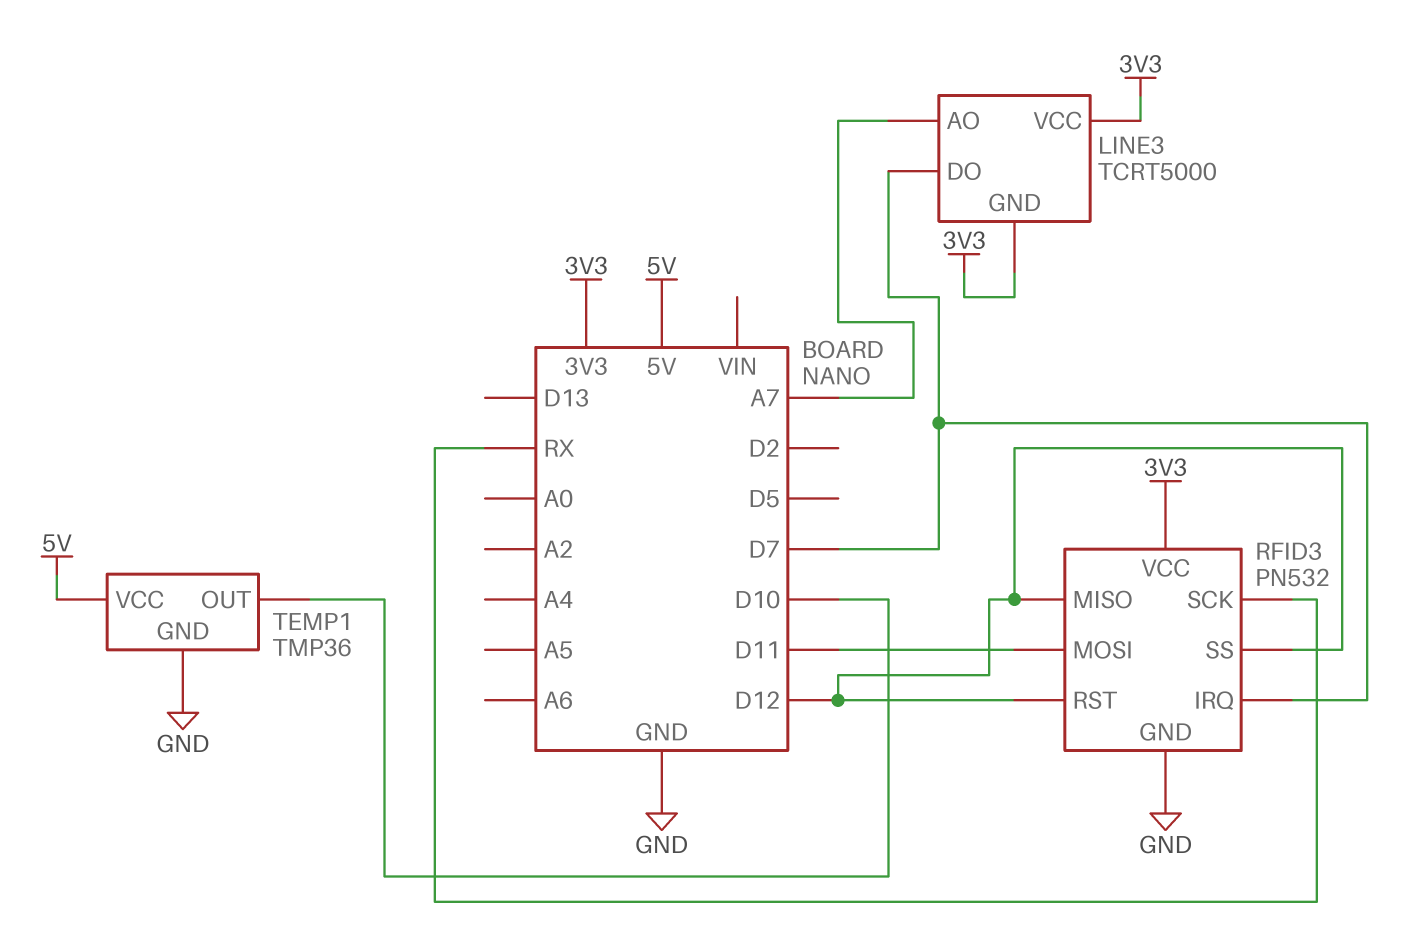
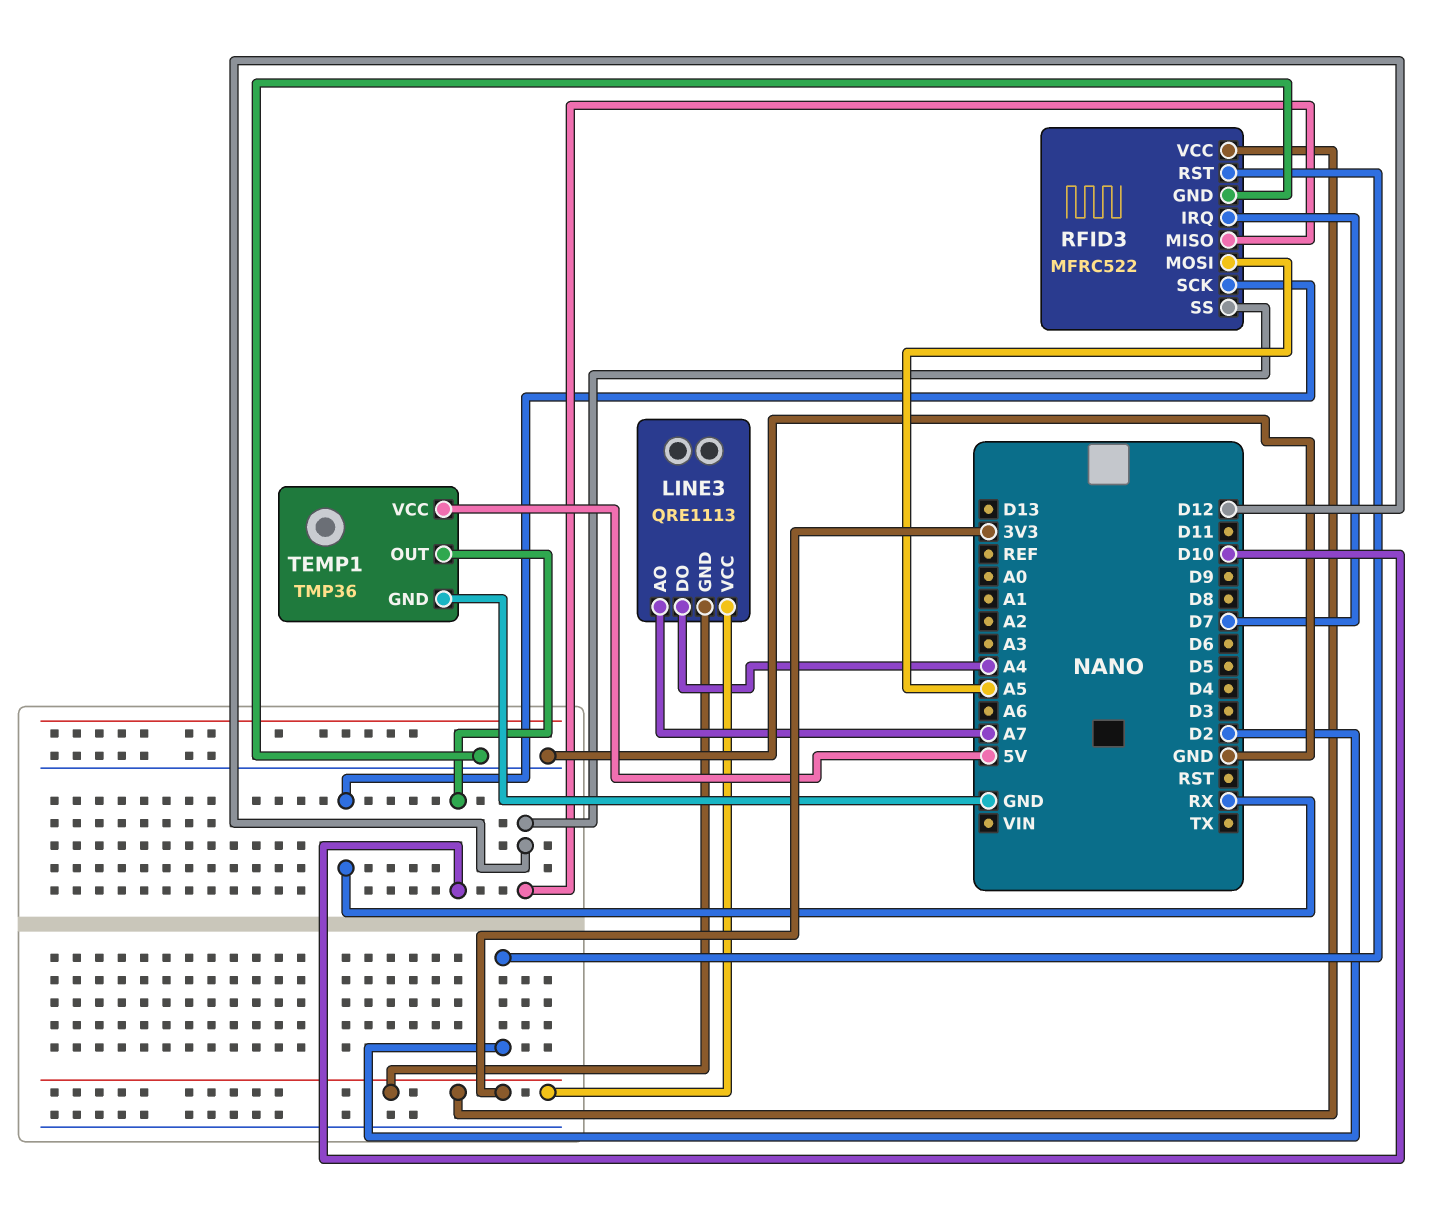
LINE3: TCRT5000 -> QRE1113
LINE3 pin DO: D7 -> A4
RFID3: PN532 -> MFRC522
RFID3 pin MOSI: D11 -> A5
RFID3 pin RST: D12 -> D2

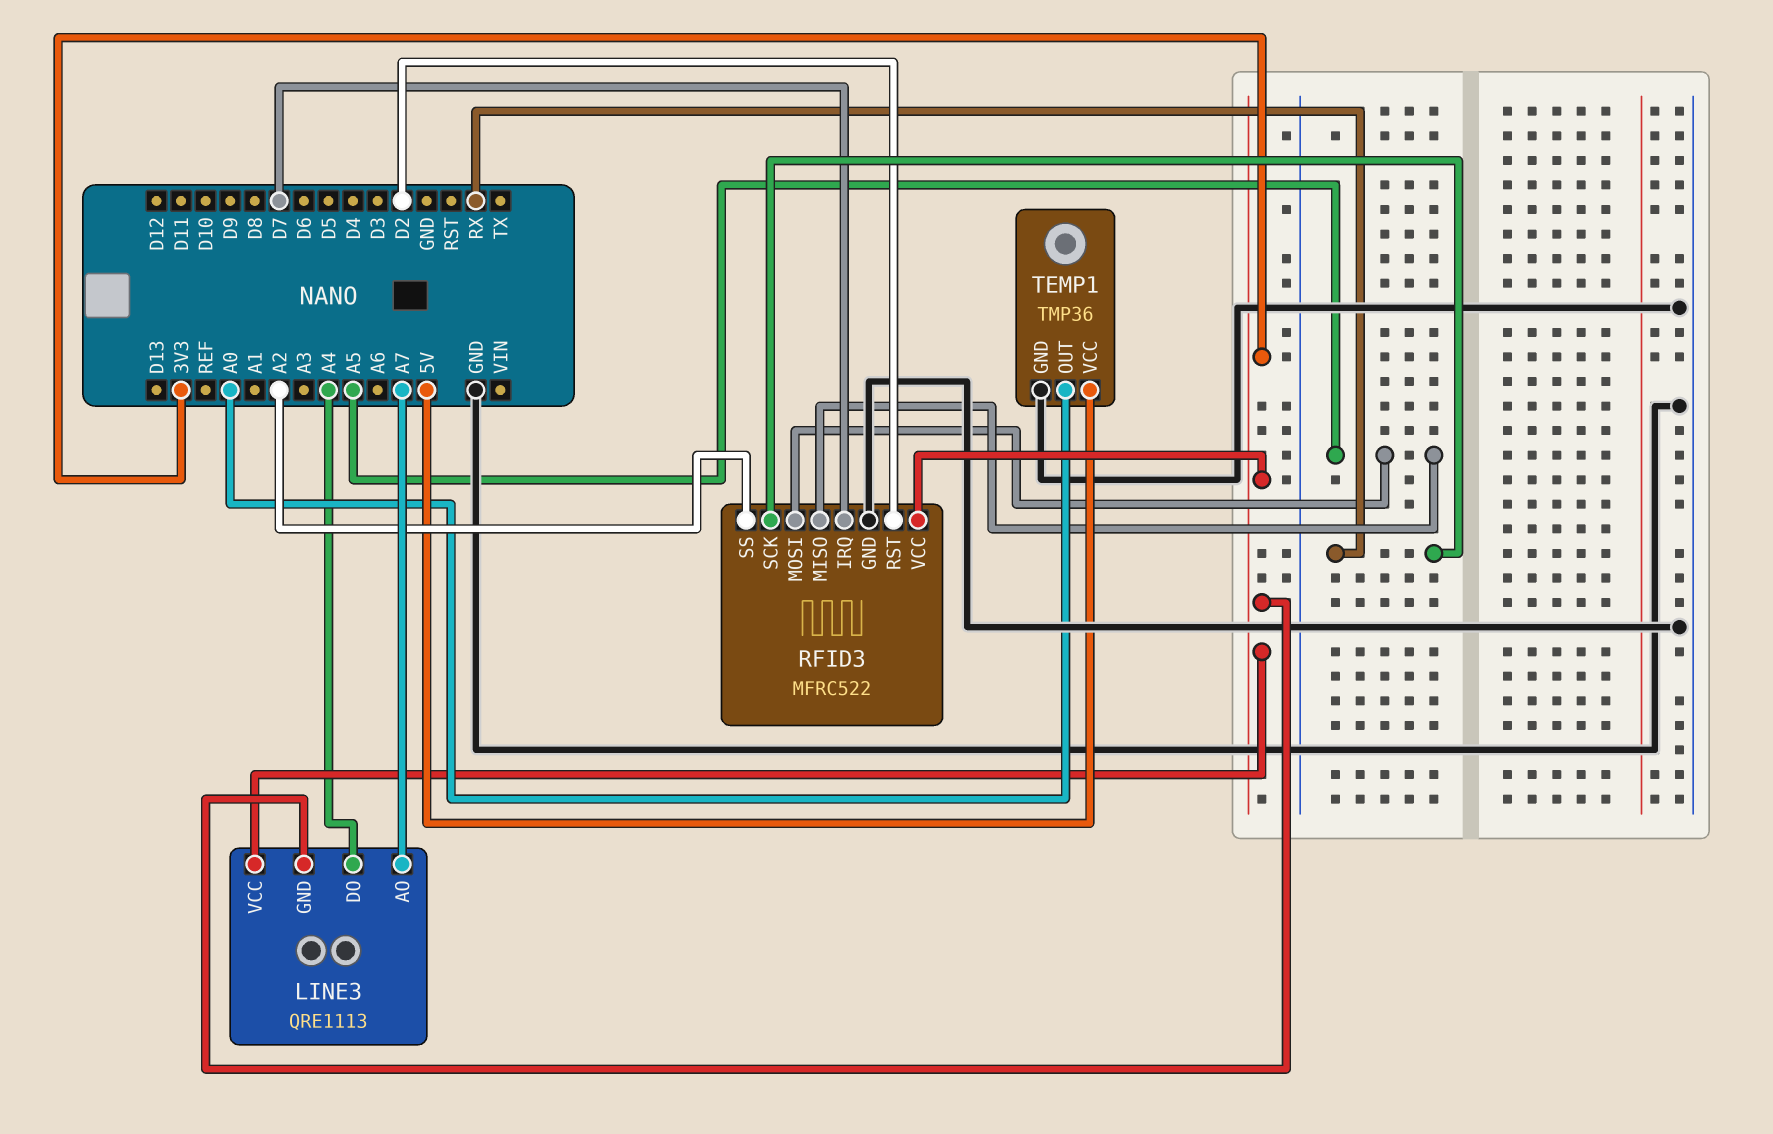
RFID3 pin MISO: D12 -> A5
RFID3 pin SS: D12 -> A2
TEMP1 pin OUT: D10 -> A0

